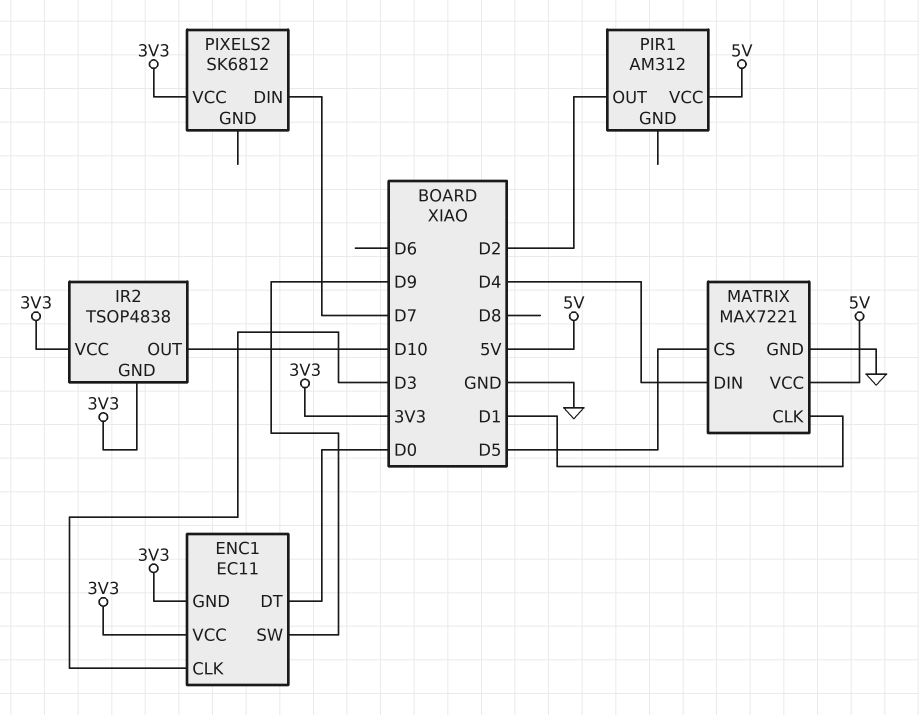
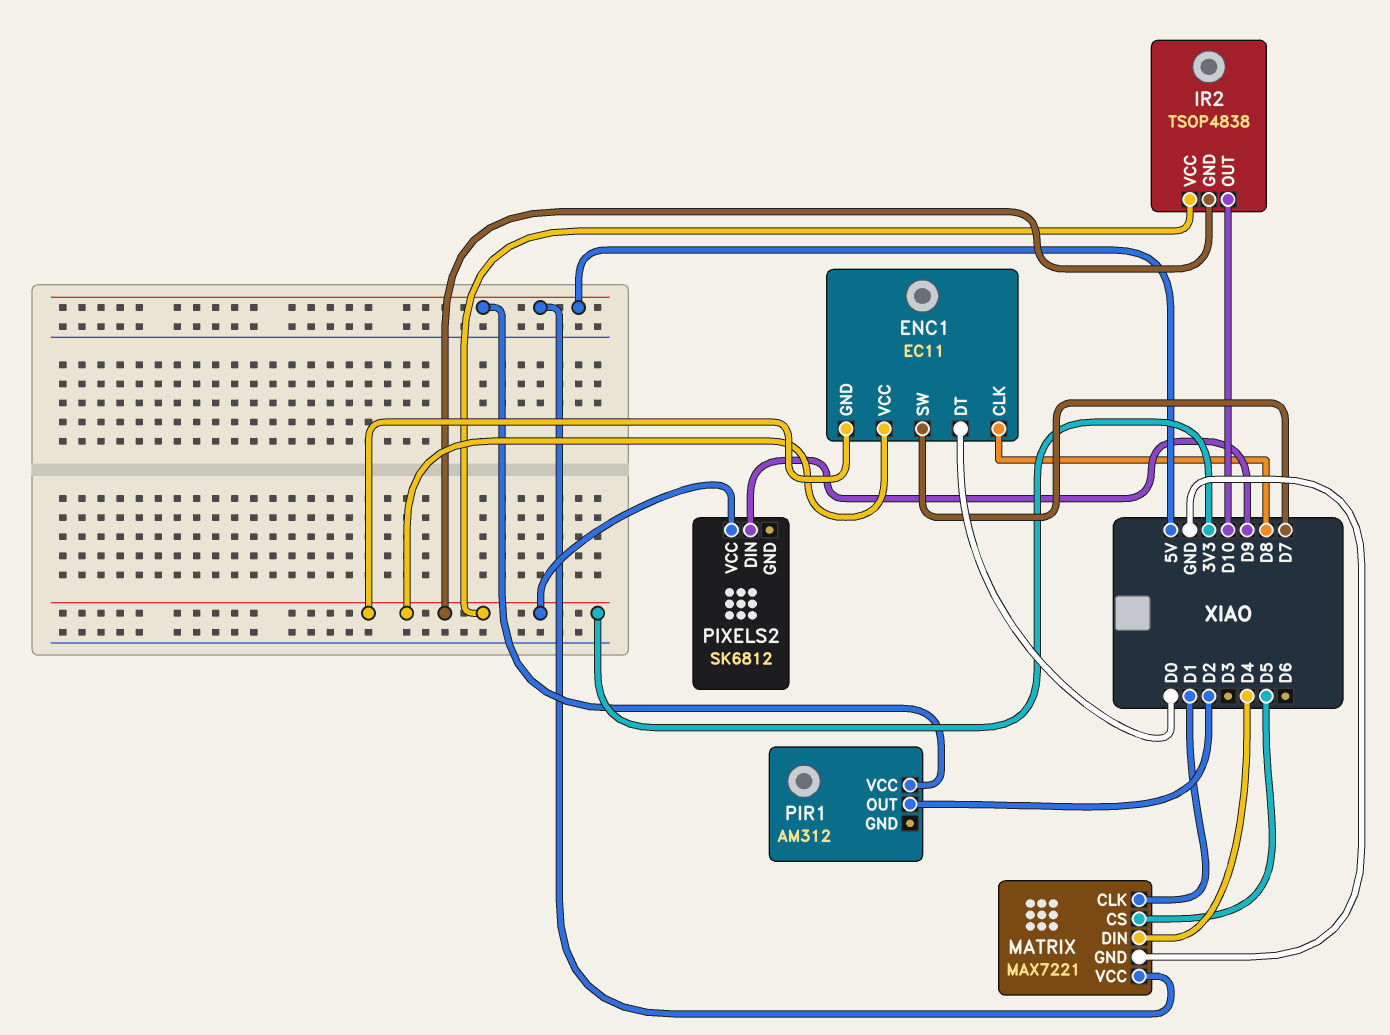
ENC1 pin CLK: D3 -> D8
ENC1 pin SW: D9 -> D7
PIXELS2 pin DIN: D7 -> D9

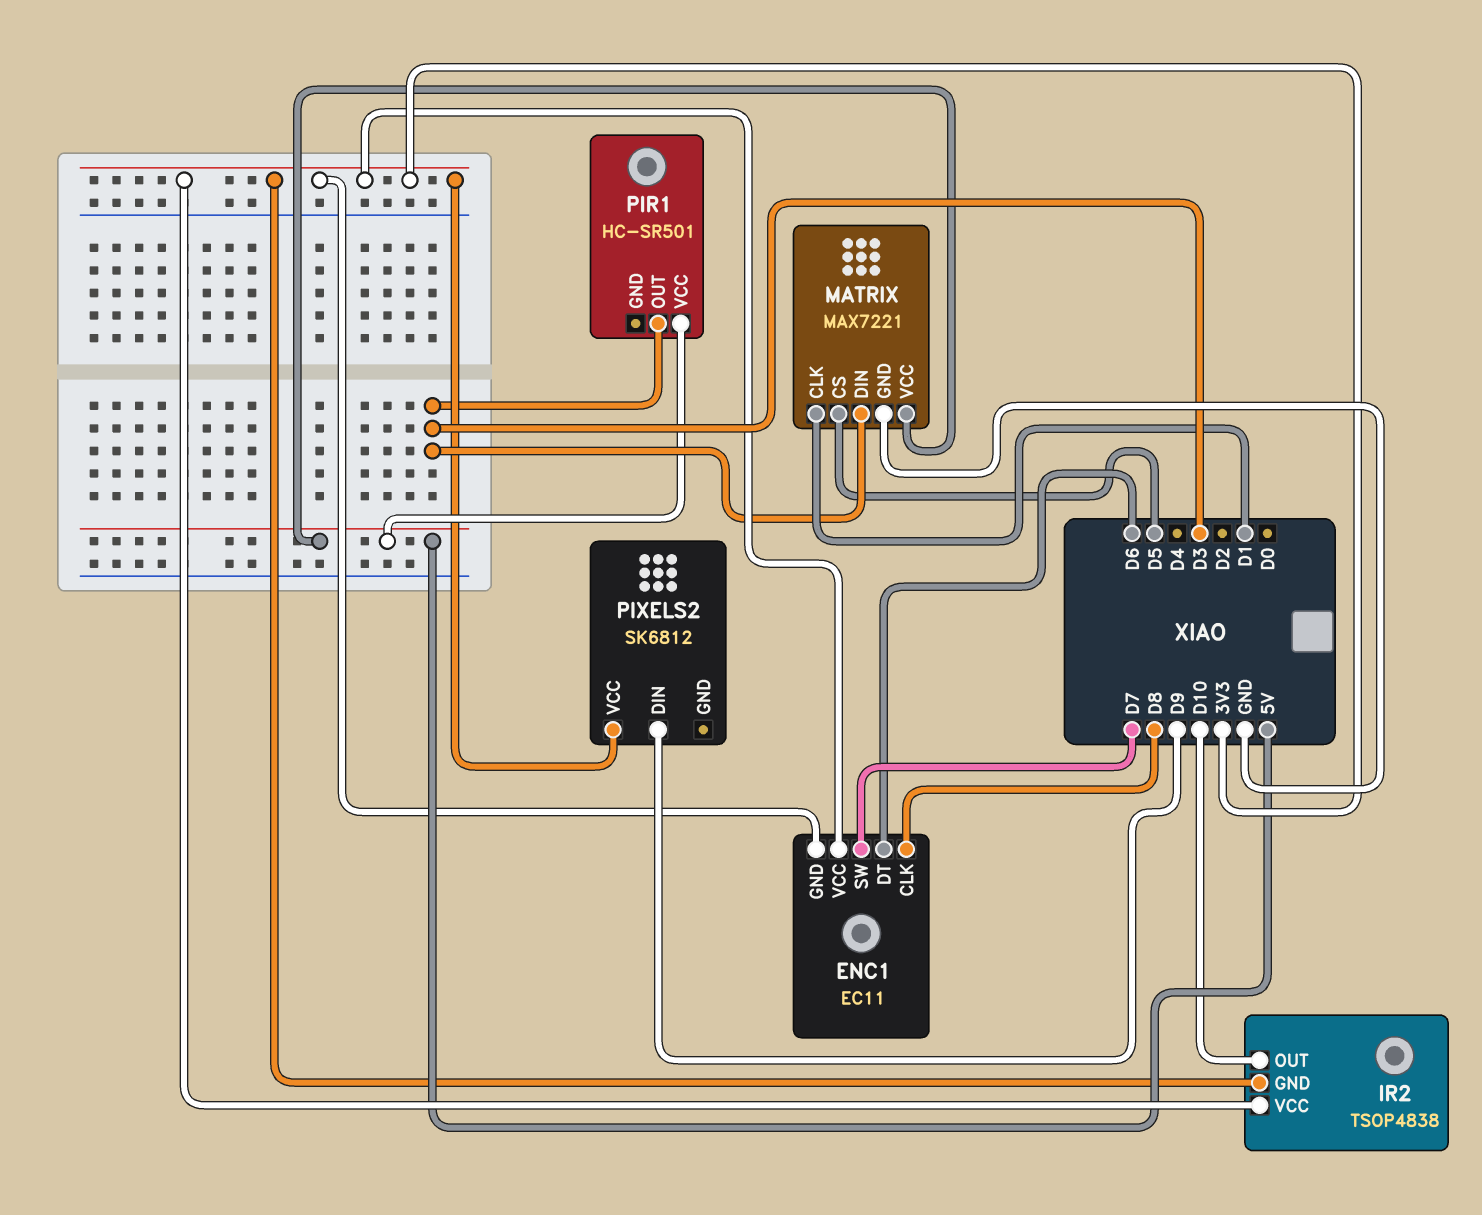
ENC1 pin DT: D0 -> D6
MATRIX pin DIN: D4 -> D3
PIR1: AM312 -> HC-SR501
PIR1 pin OUT: D2 -> D3

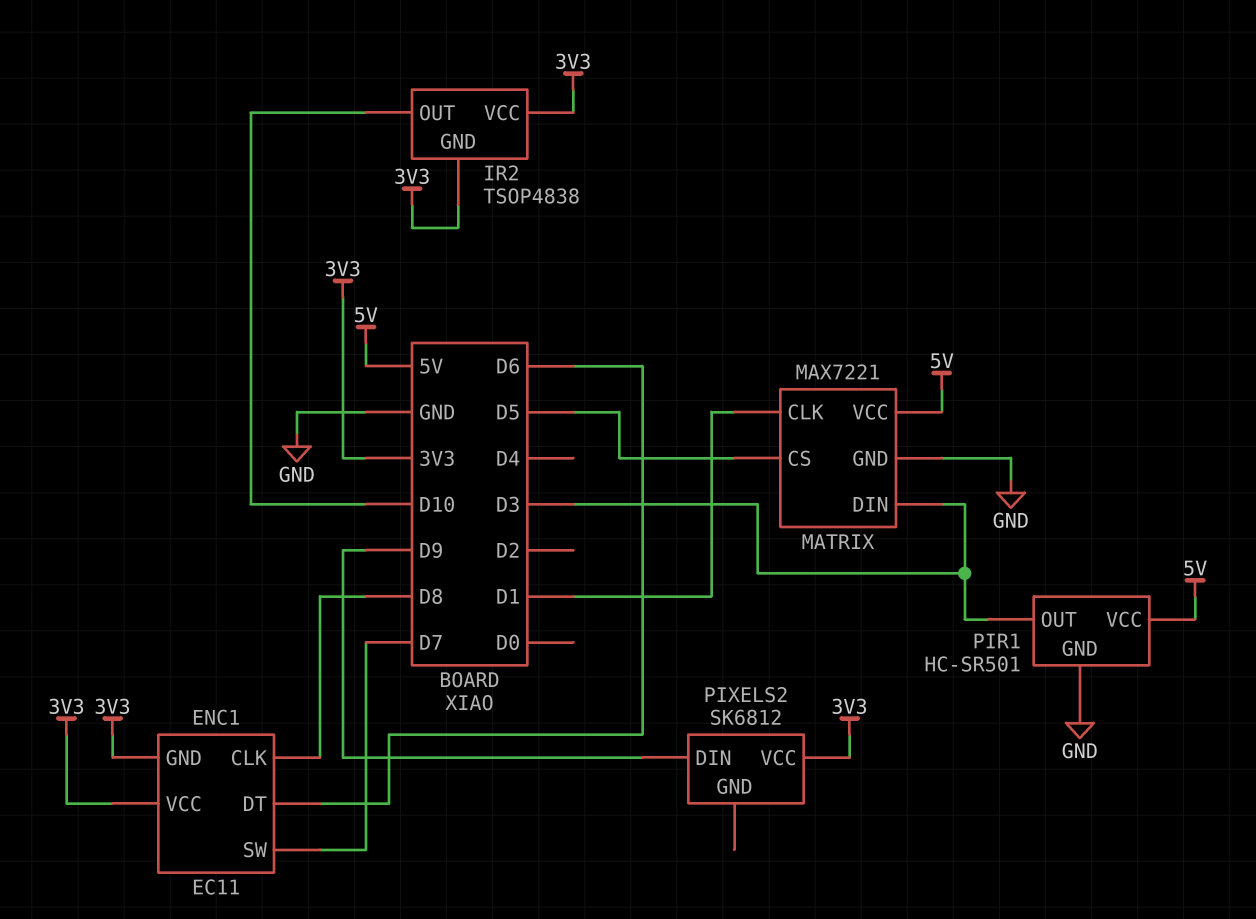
PIR1 pin GND: none -> GND

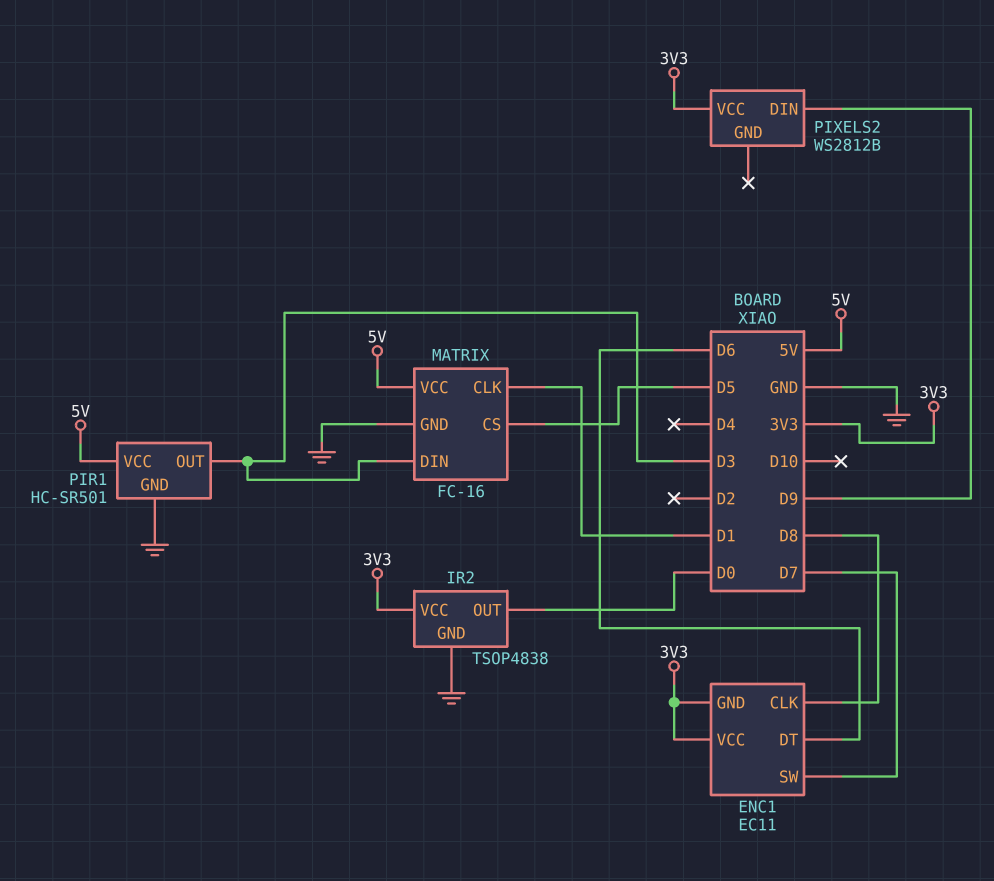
IR2 pin GND: 3V3 -> GND
IR2 pin OUT: D10 -> D0
MATRIX: MAX7221 -> FC-16
PIXELS2: SK6812 -> WS2812B

